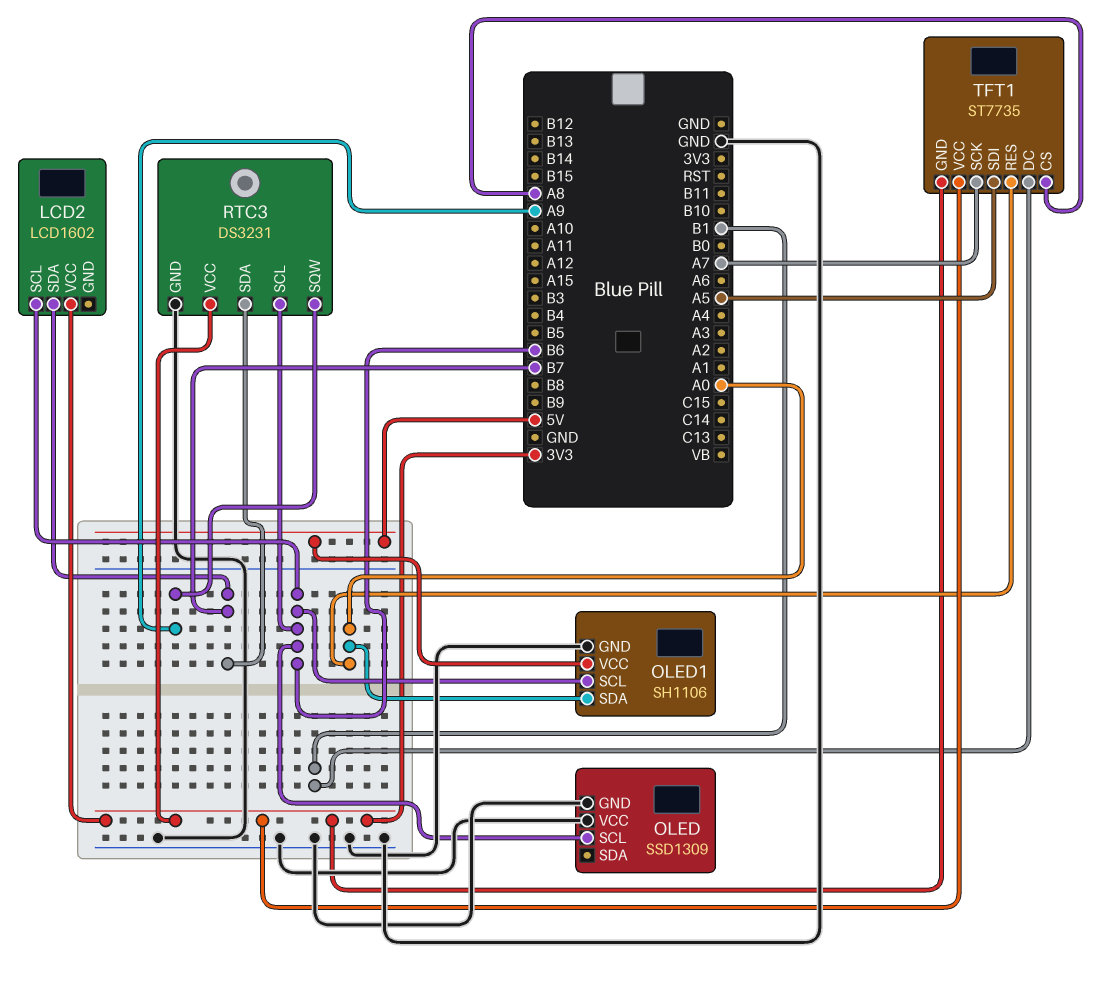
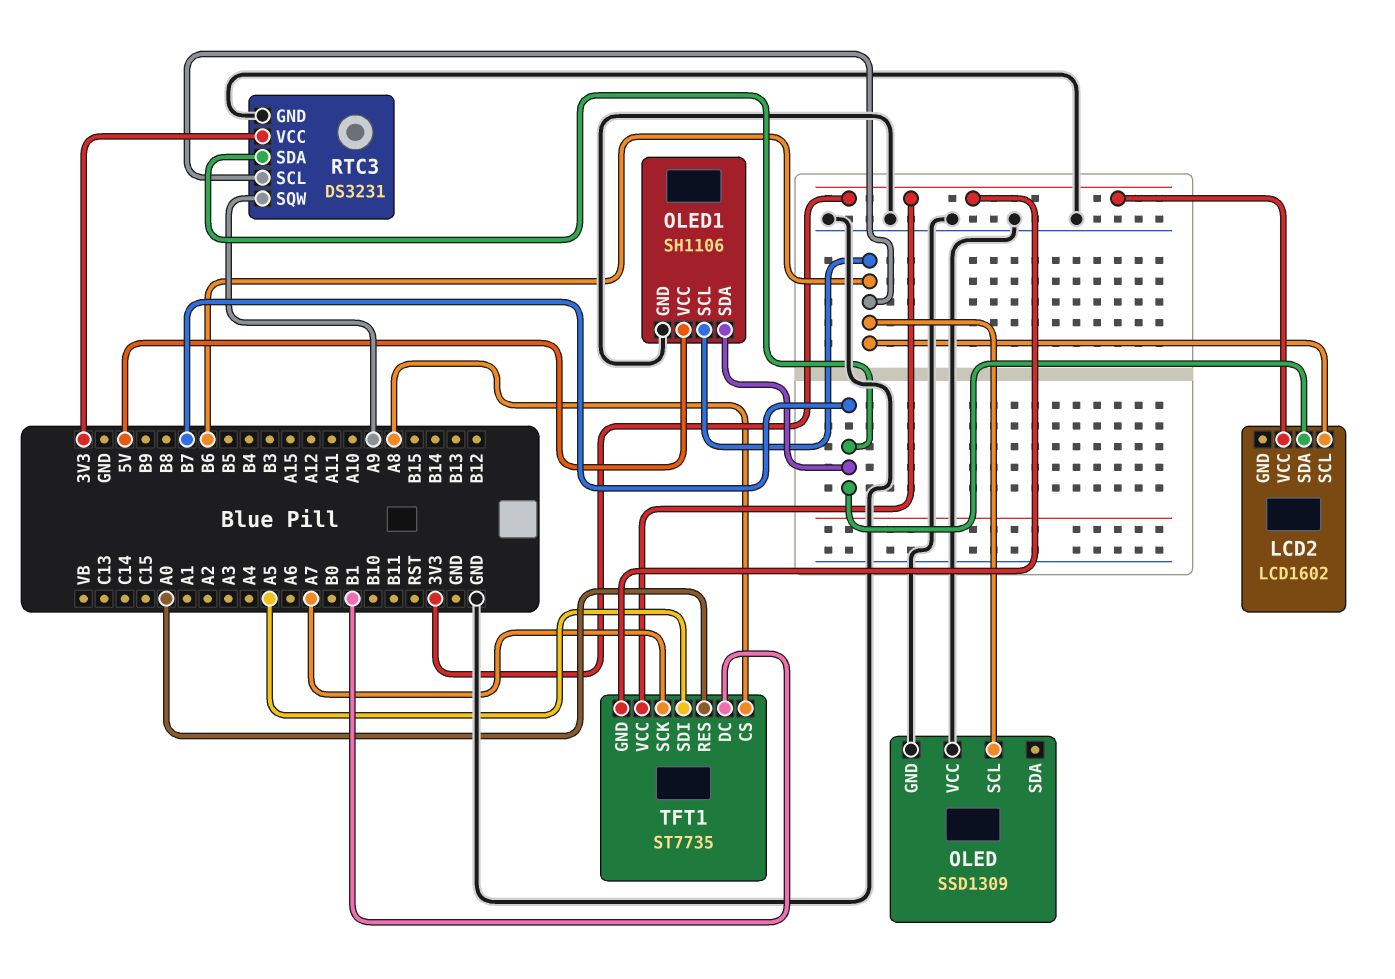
OLED1 pin SDA: A0 -> B7

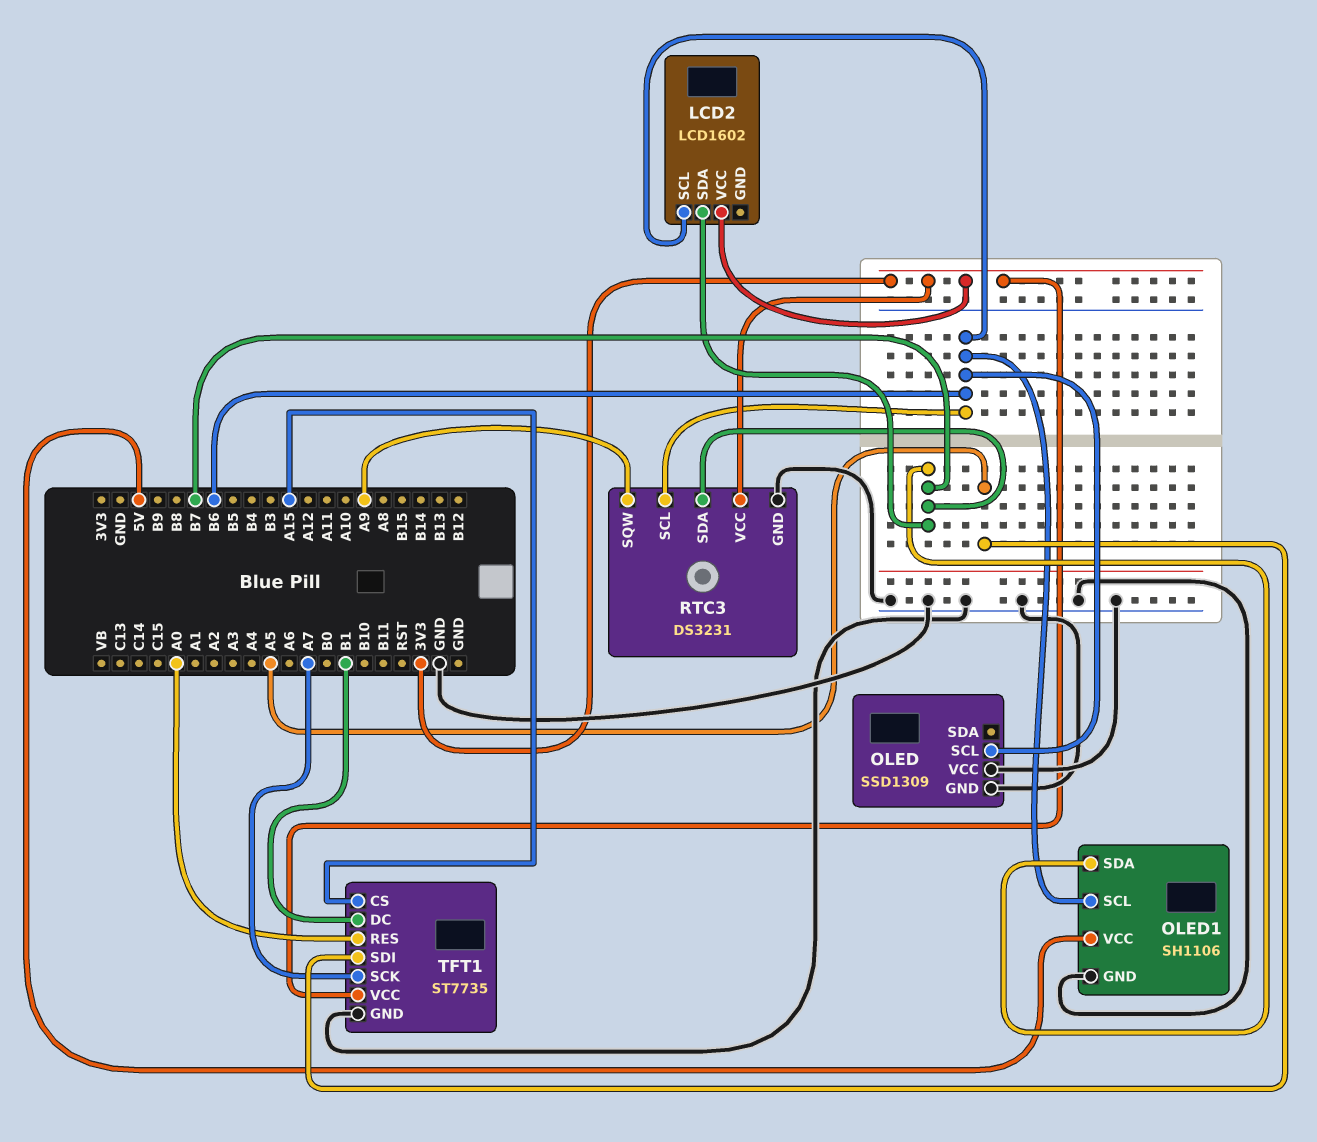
TFT1 pin CS: A8 -> A15
TFT1 pin GND: 3V3 -> GND

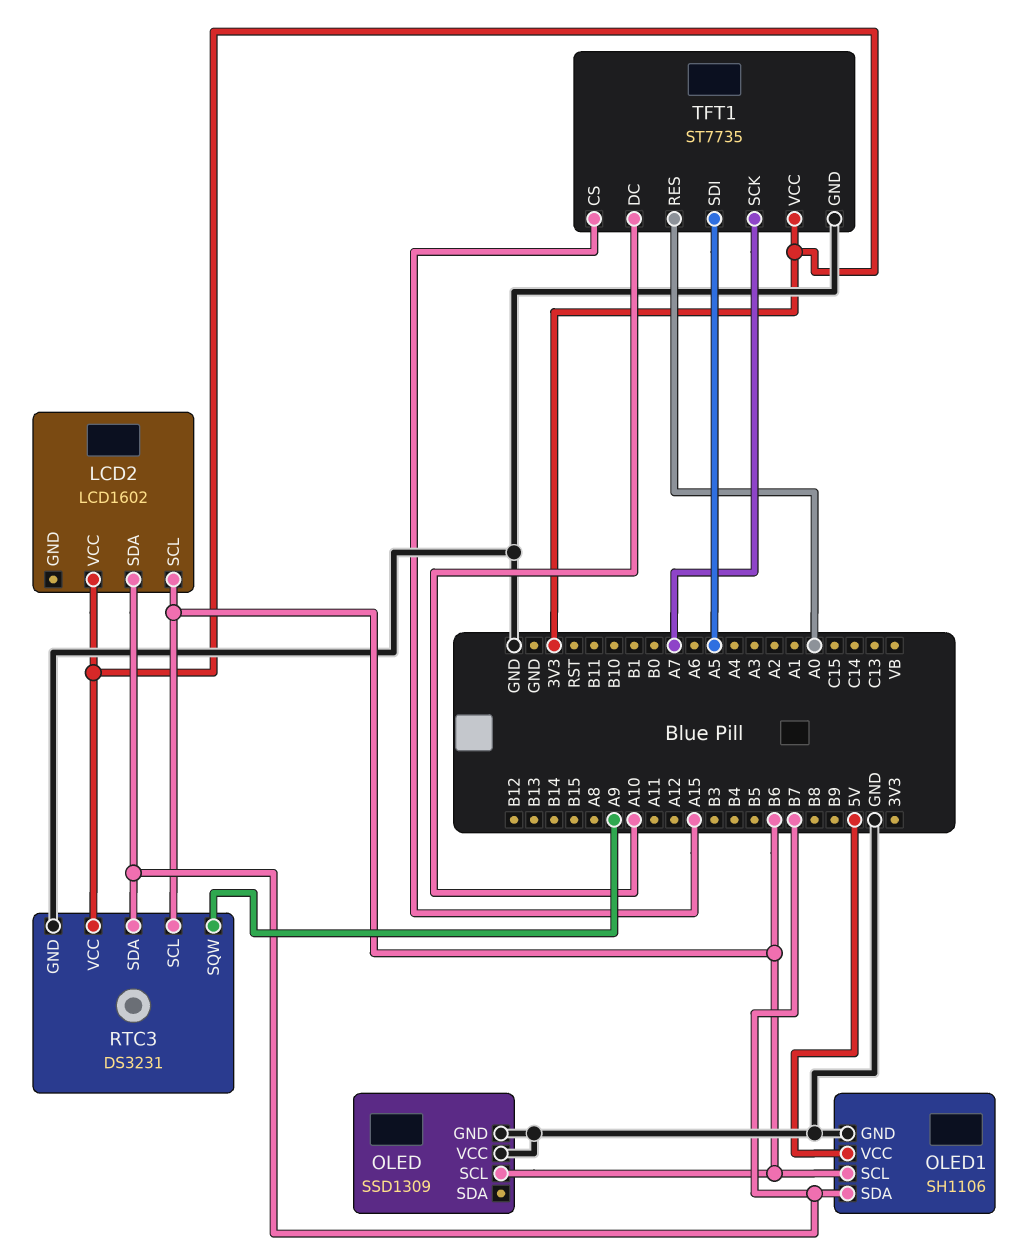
TFT1 pin DC: B1 -> A10

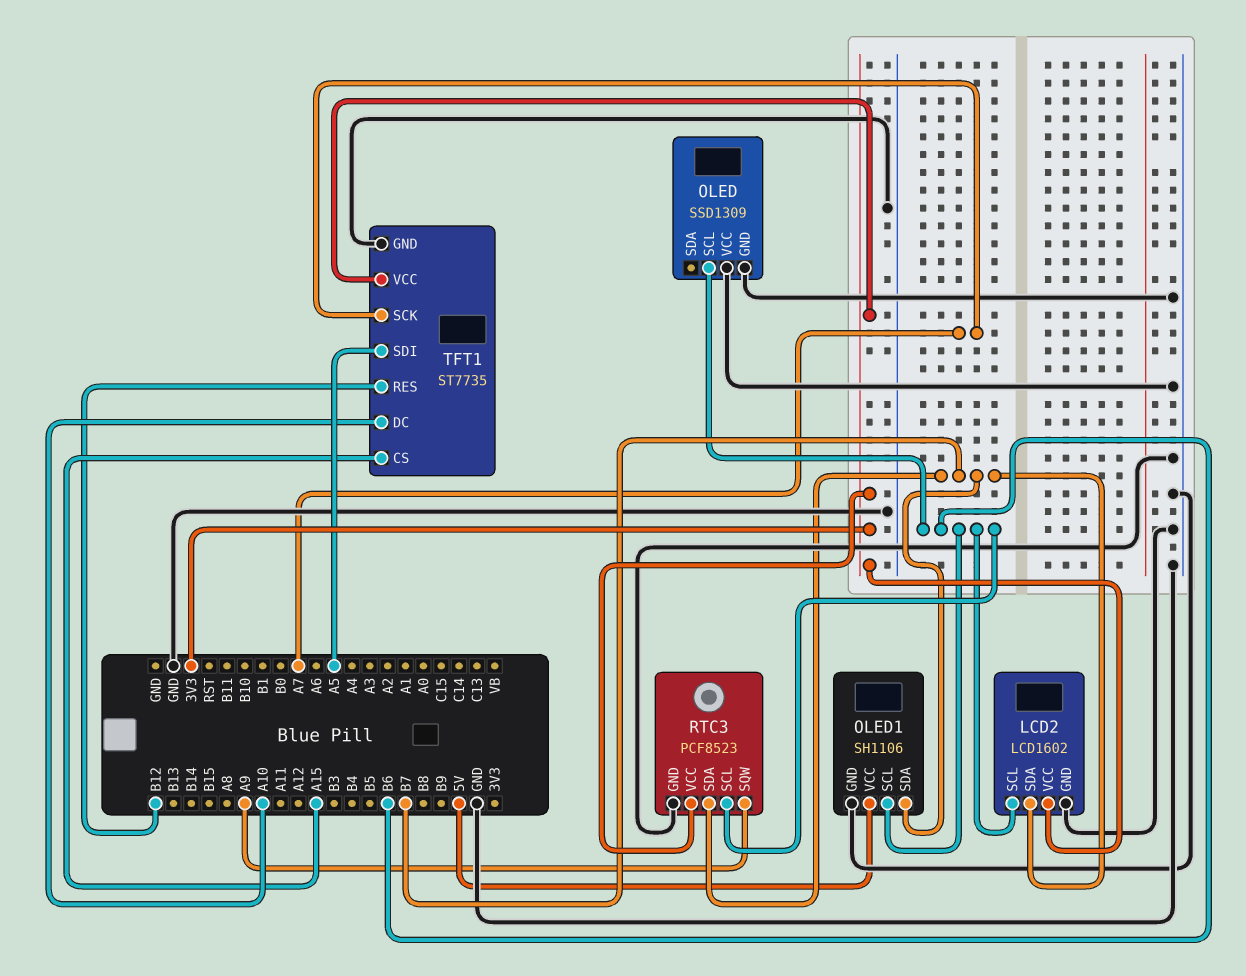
LCD2 pin GND: none -> GND
RTC3: DS3231 -> PCF8523
TFT1 pin RES: A0 -> B12

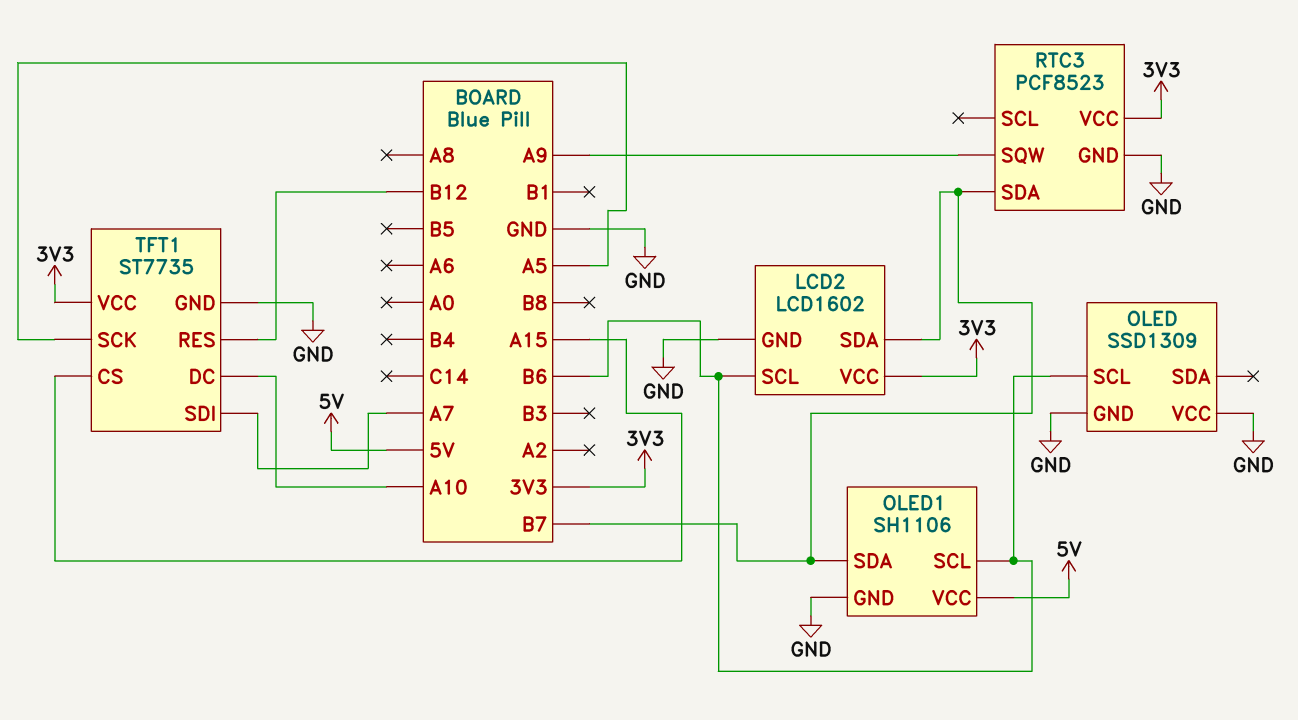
RTC3 pin SCL: B6 -> none
TFT1 pin SCK: A7 -> A5
TFT1 pin SDI: A5 -> A7

